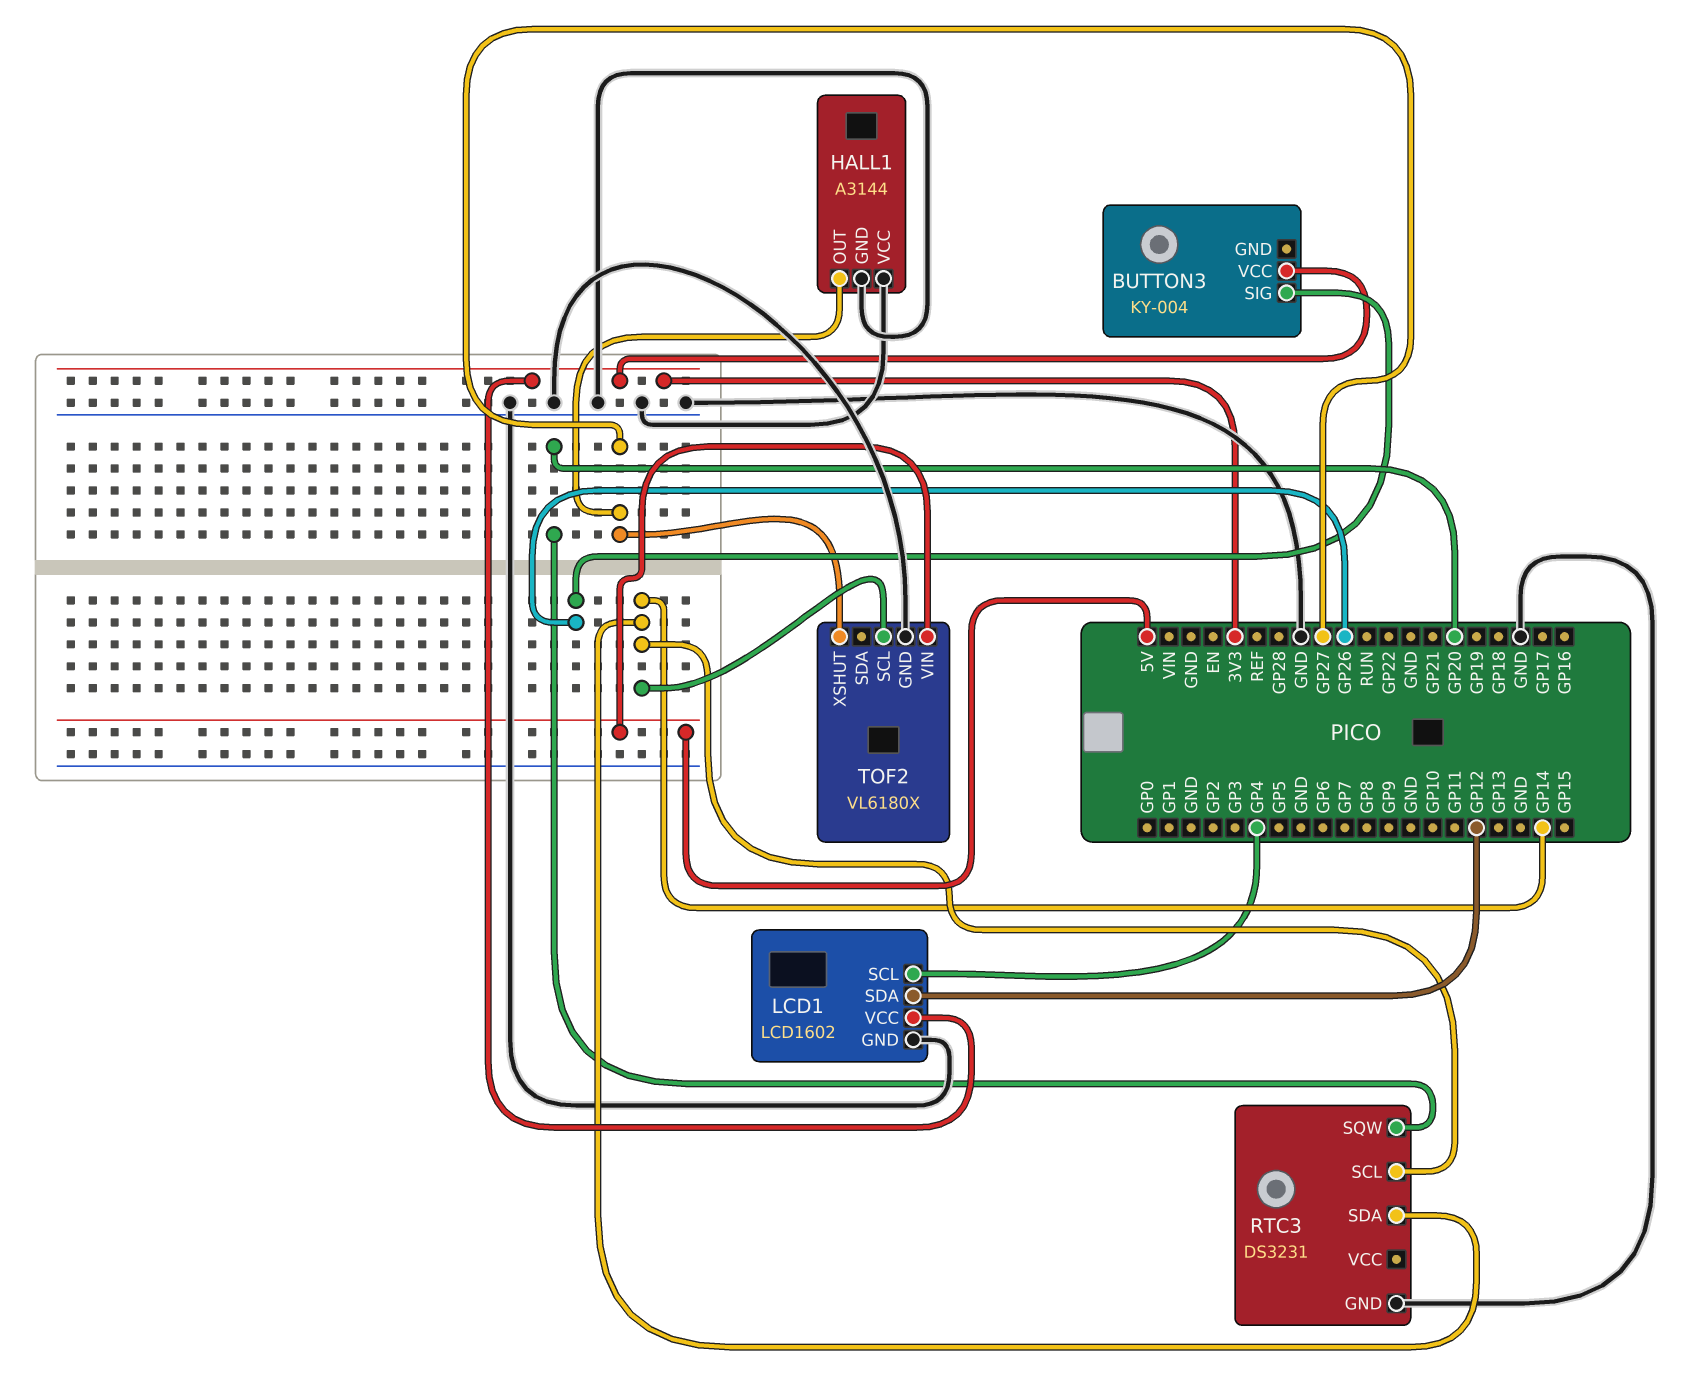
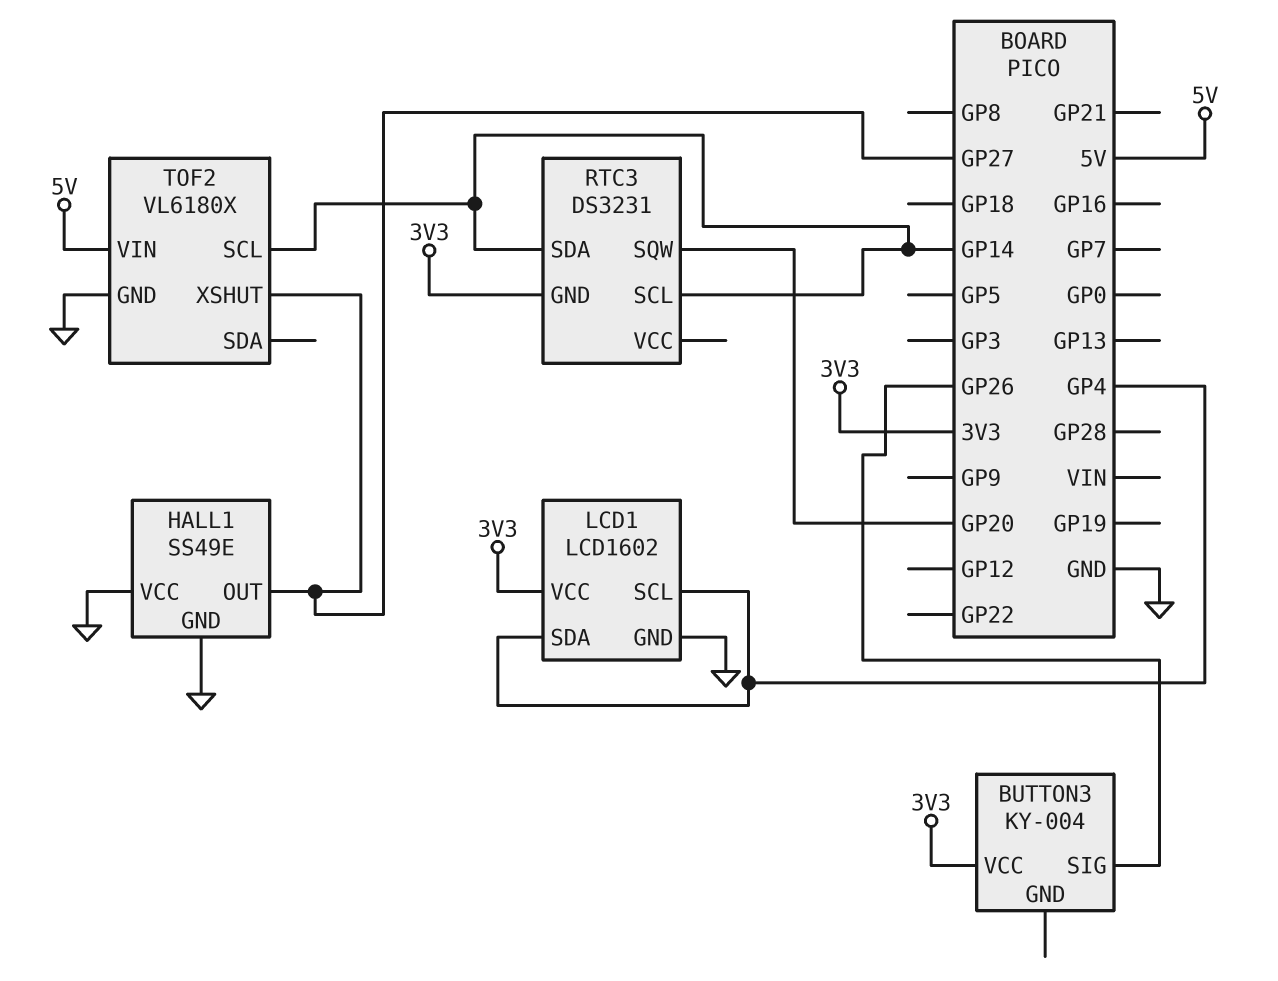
HALL1: A3144 -> SS49E
LCD1 pin SDA: GP12 -> GP4
RTC3 pin GND: GND -> 3V3

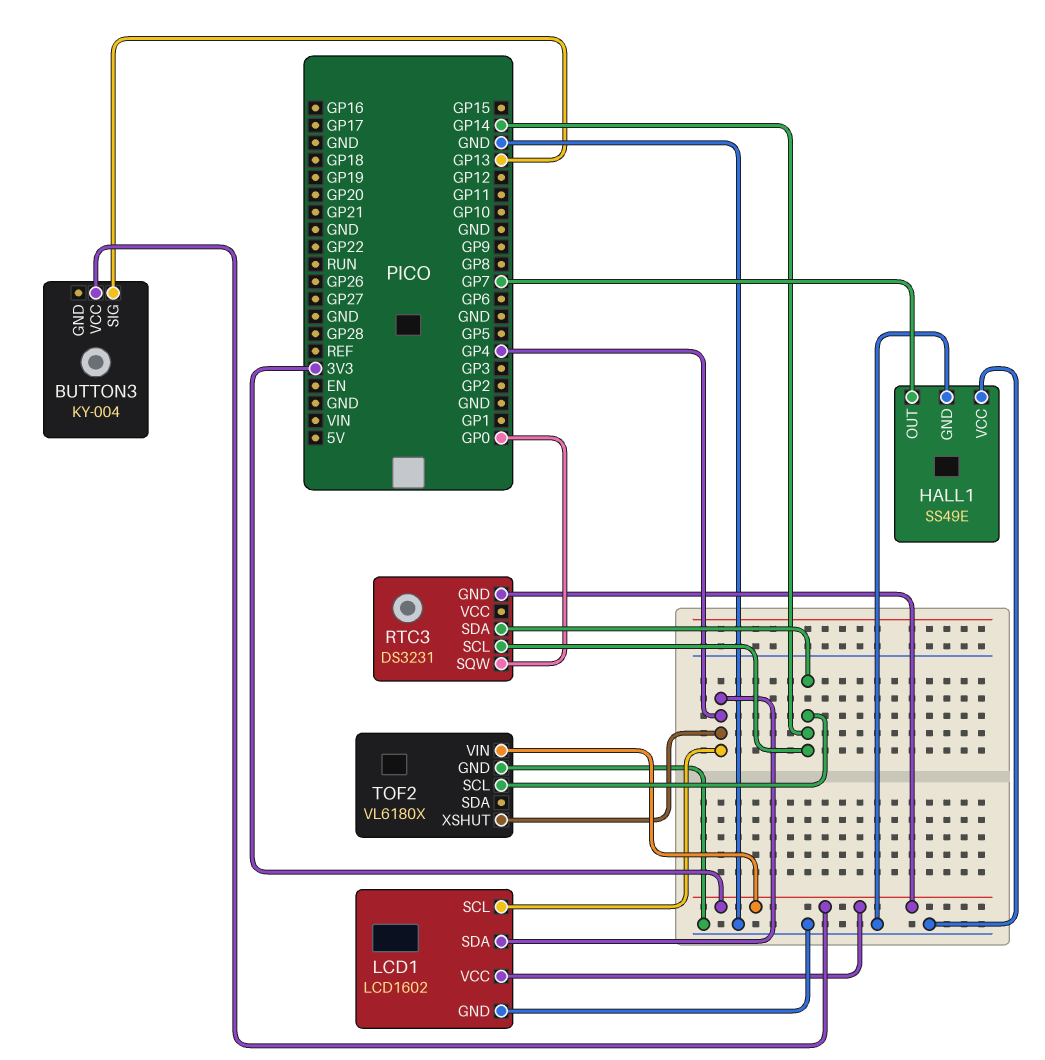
BUTTON3 pin SIG: GP26 -> GP13
HALL1 pin OUT: GP27 -> GP7
RTC3 pin SQW: GP20 -> GP0
TOF2 pin VIN: 5V -> 3V3
TOF2 pin XSHUT: GP27 -> GP4

